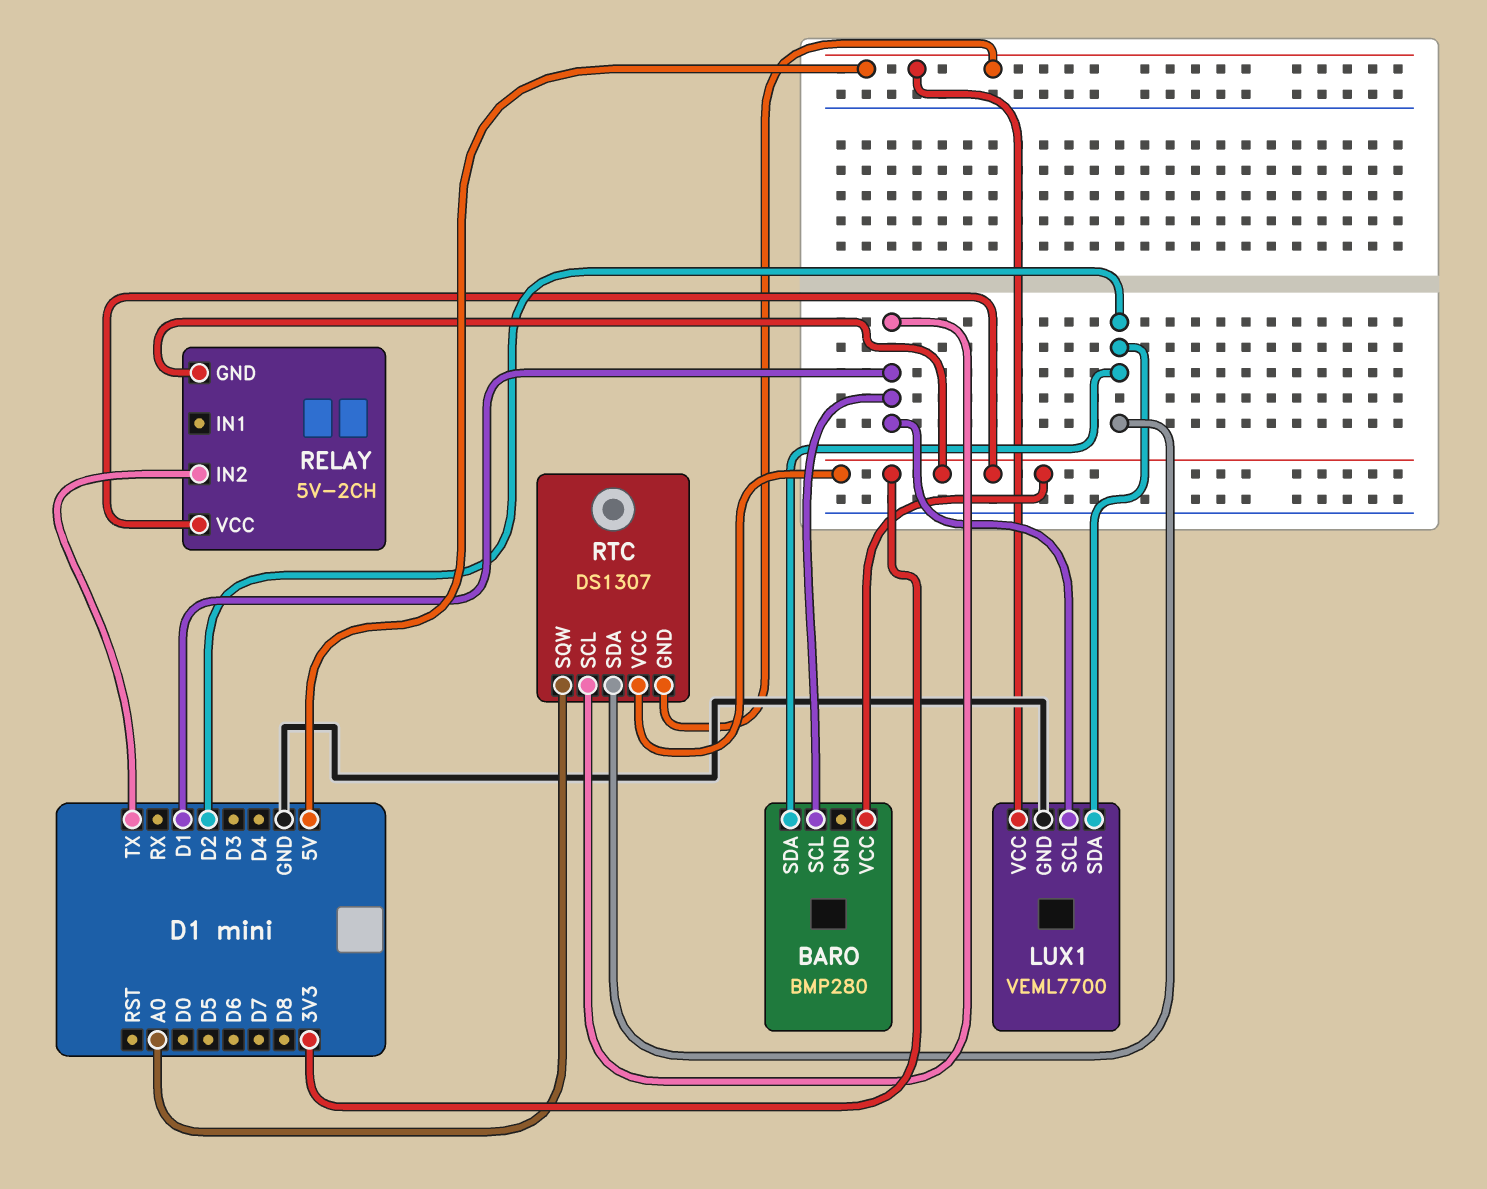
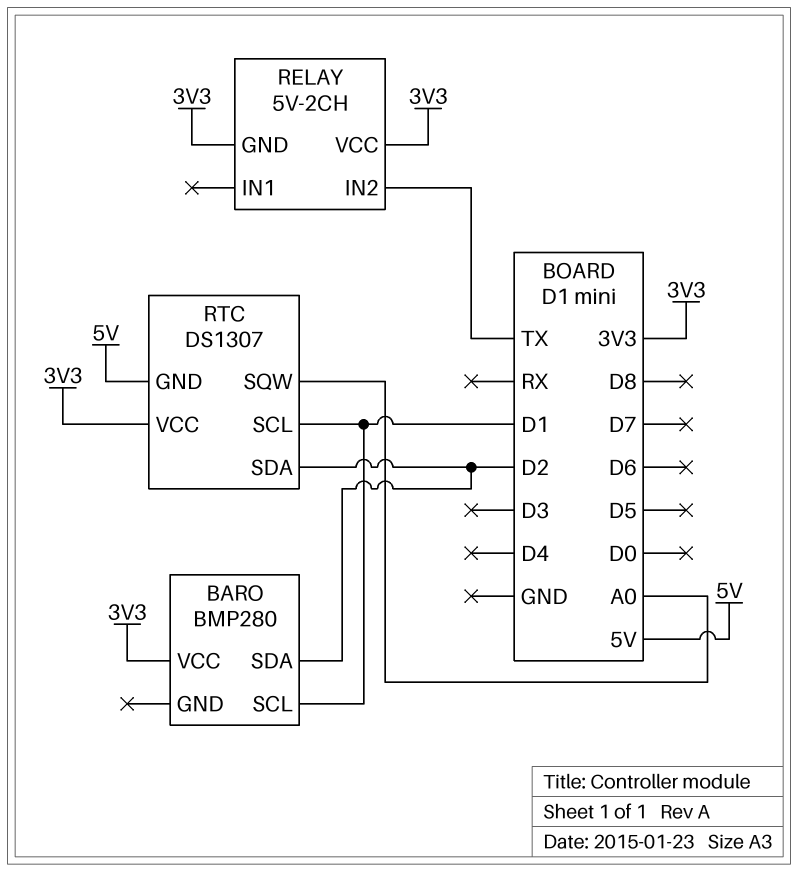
LUX1: VEML7700 -> none
LUX1 pin GND: GND -> none
LUX1 pin SCL: D1 -> none
LUX1 pin SDA: D2 -> none
LUX1 pin VCC: 5V -> none

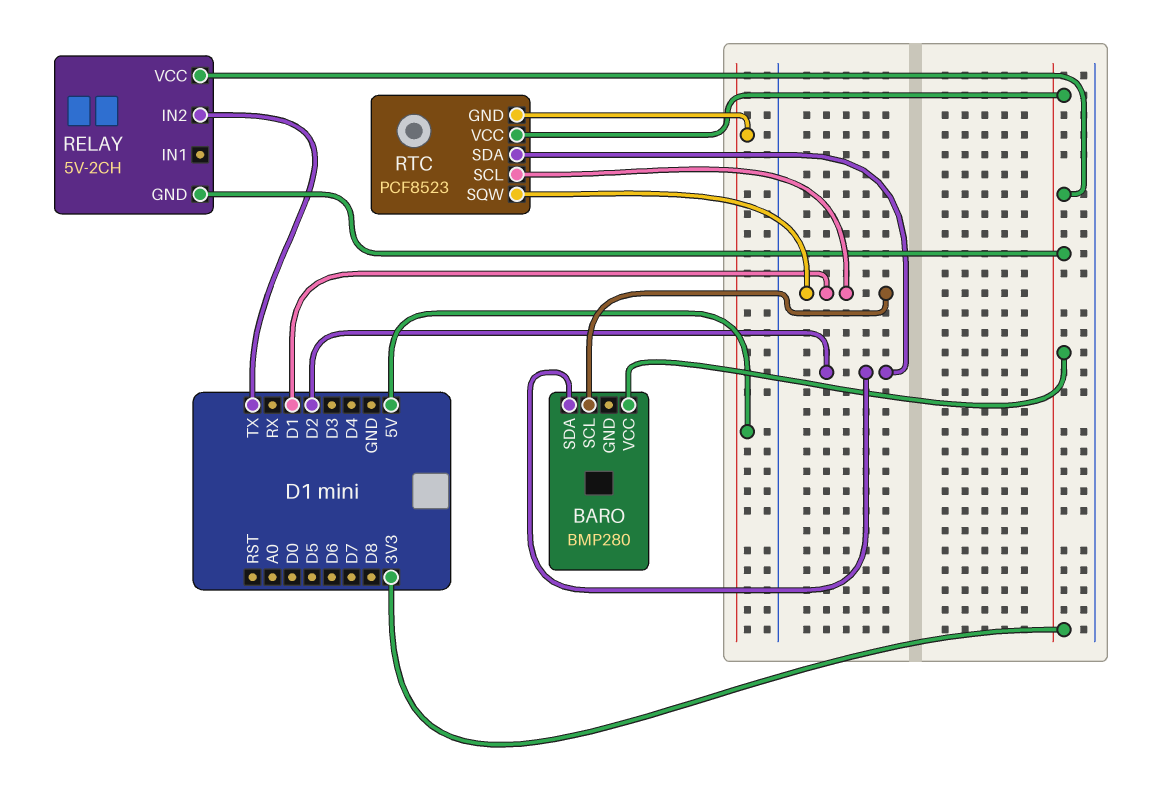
RTC: DS1307 -> PCF8523
RTC pin SQW: A0 -> D1

